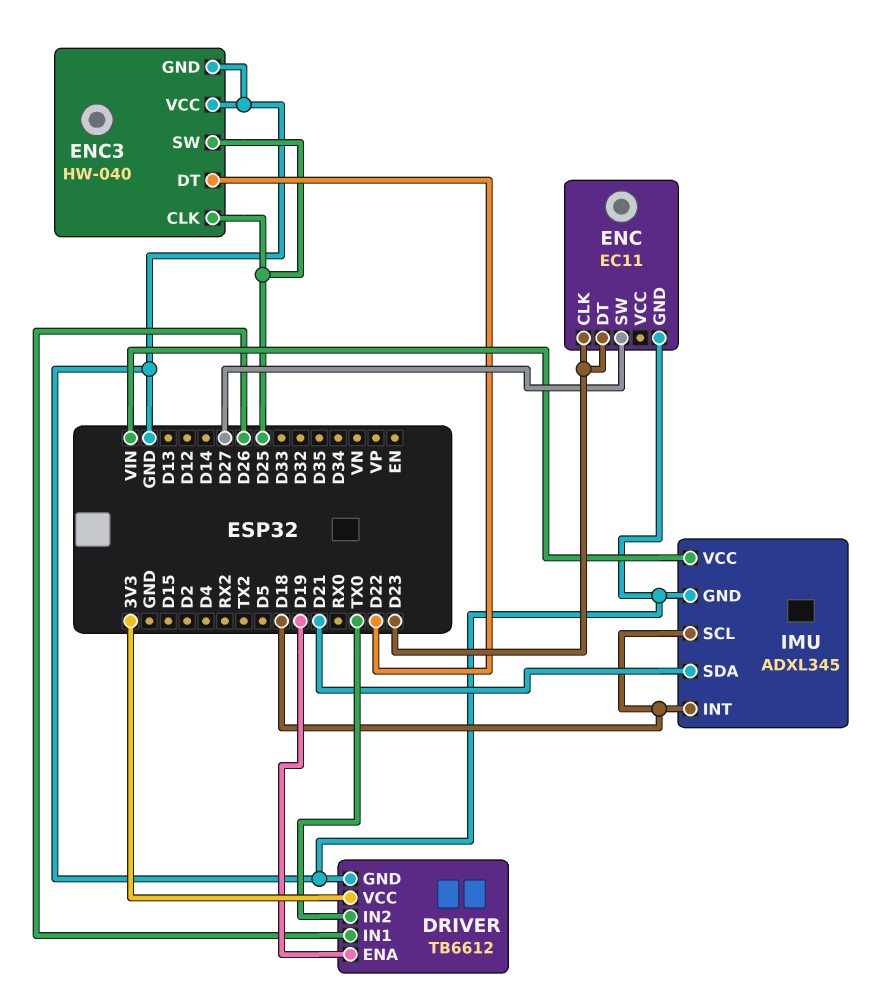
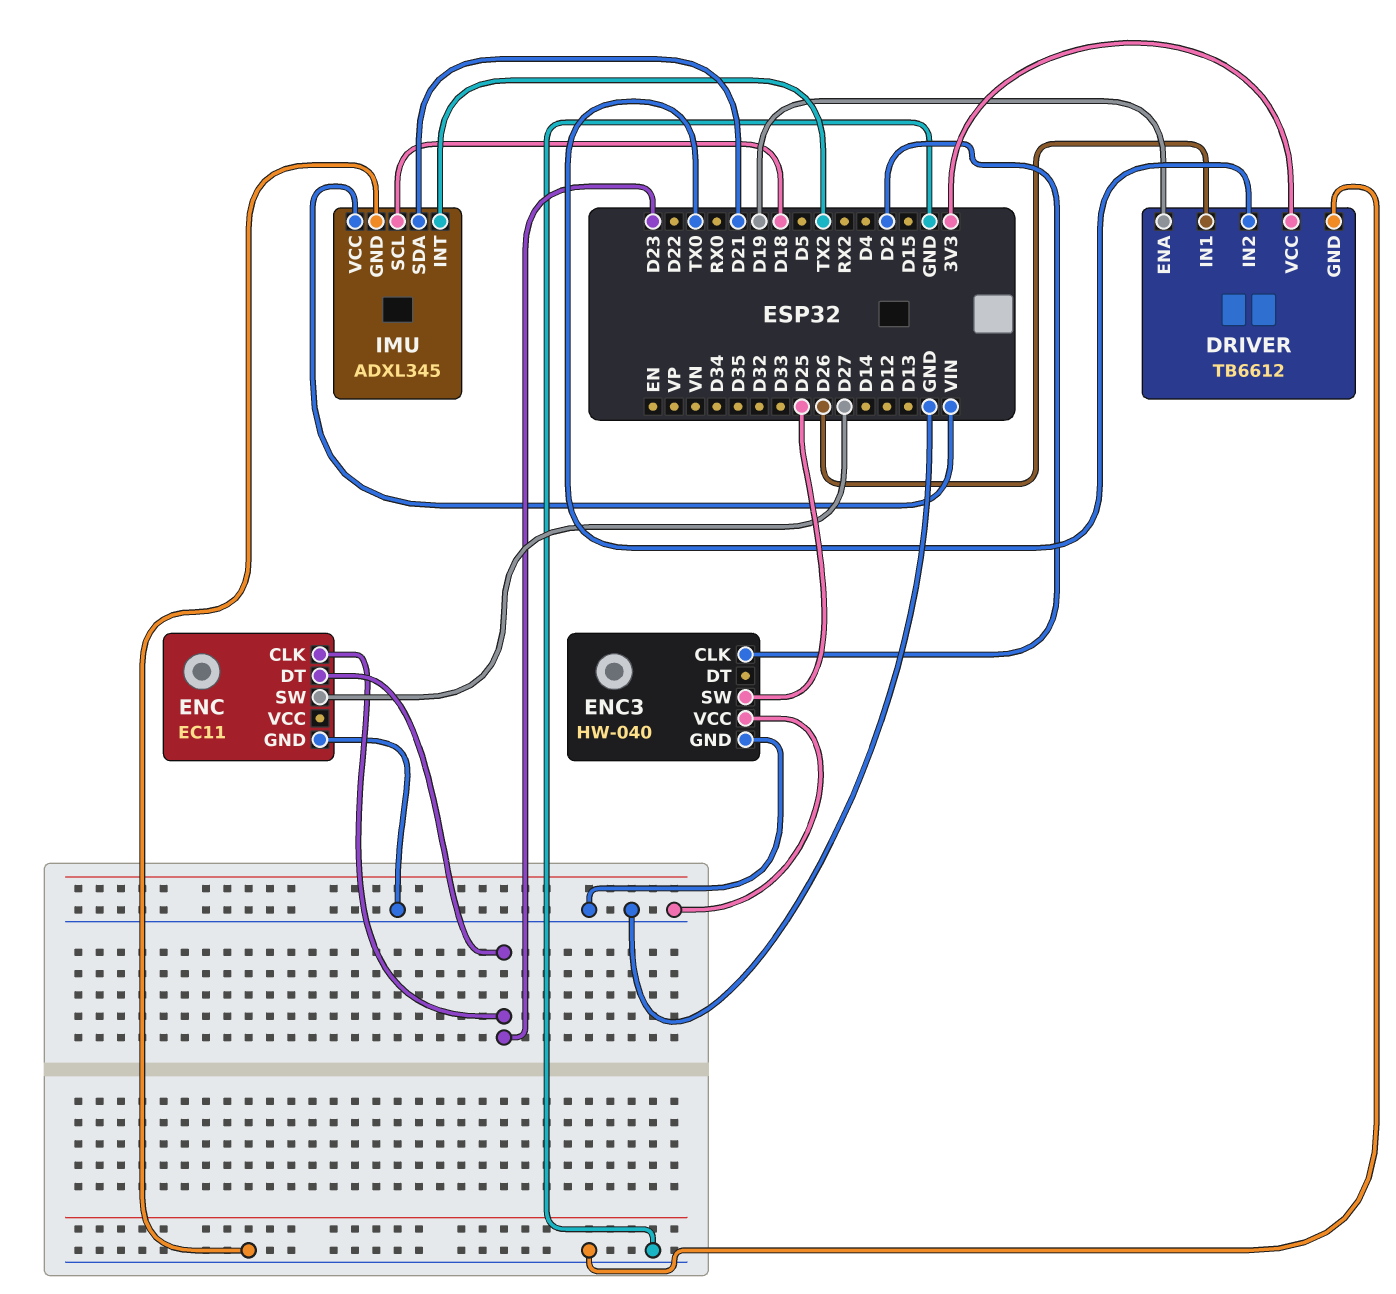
ENC3 pin CLK: D25 -> D2
ENC3 pin DT: D22 -> none
IMU pin INT: D18 -> TX2

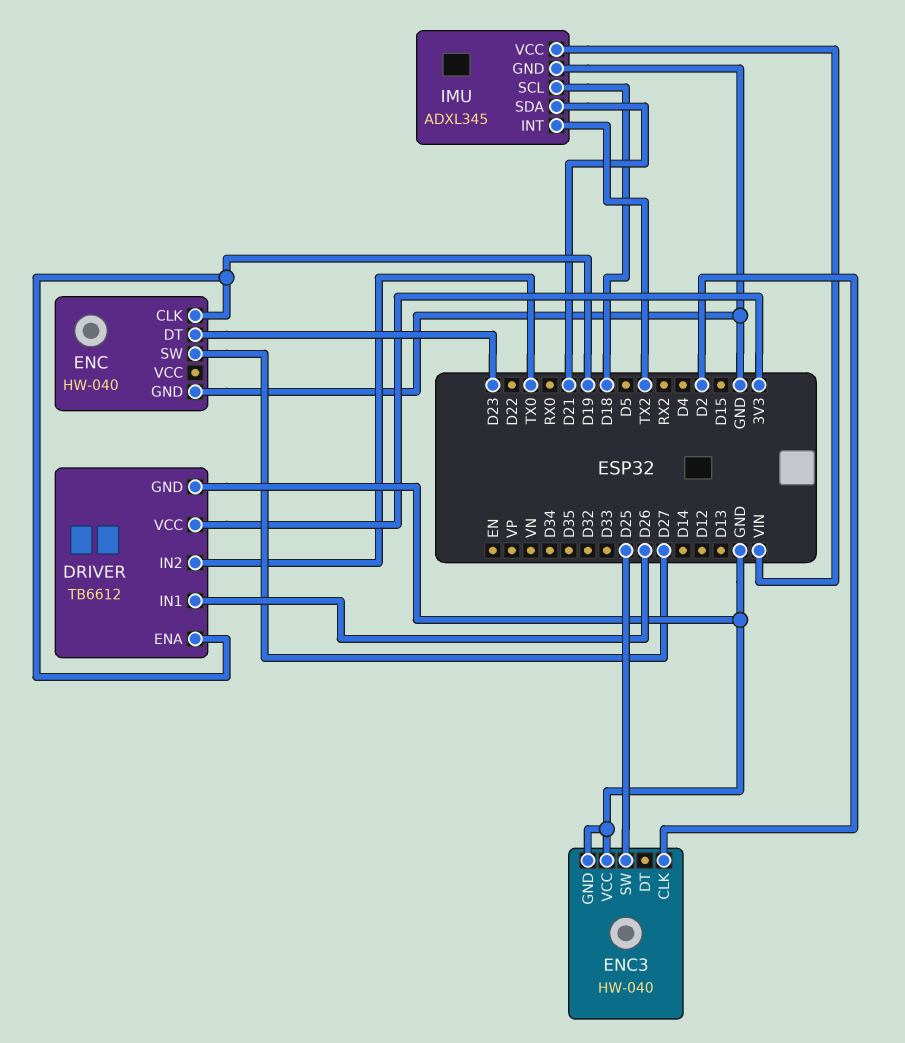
ENC: EC11 -> HW-040
ENC pin CLK: D23 -> D19

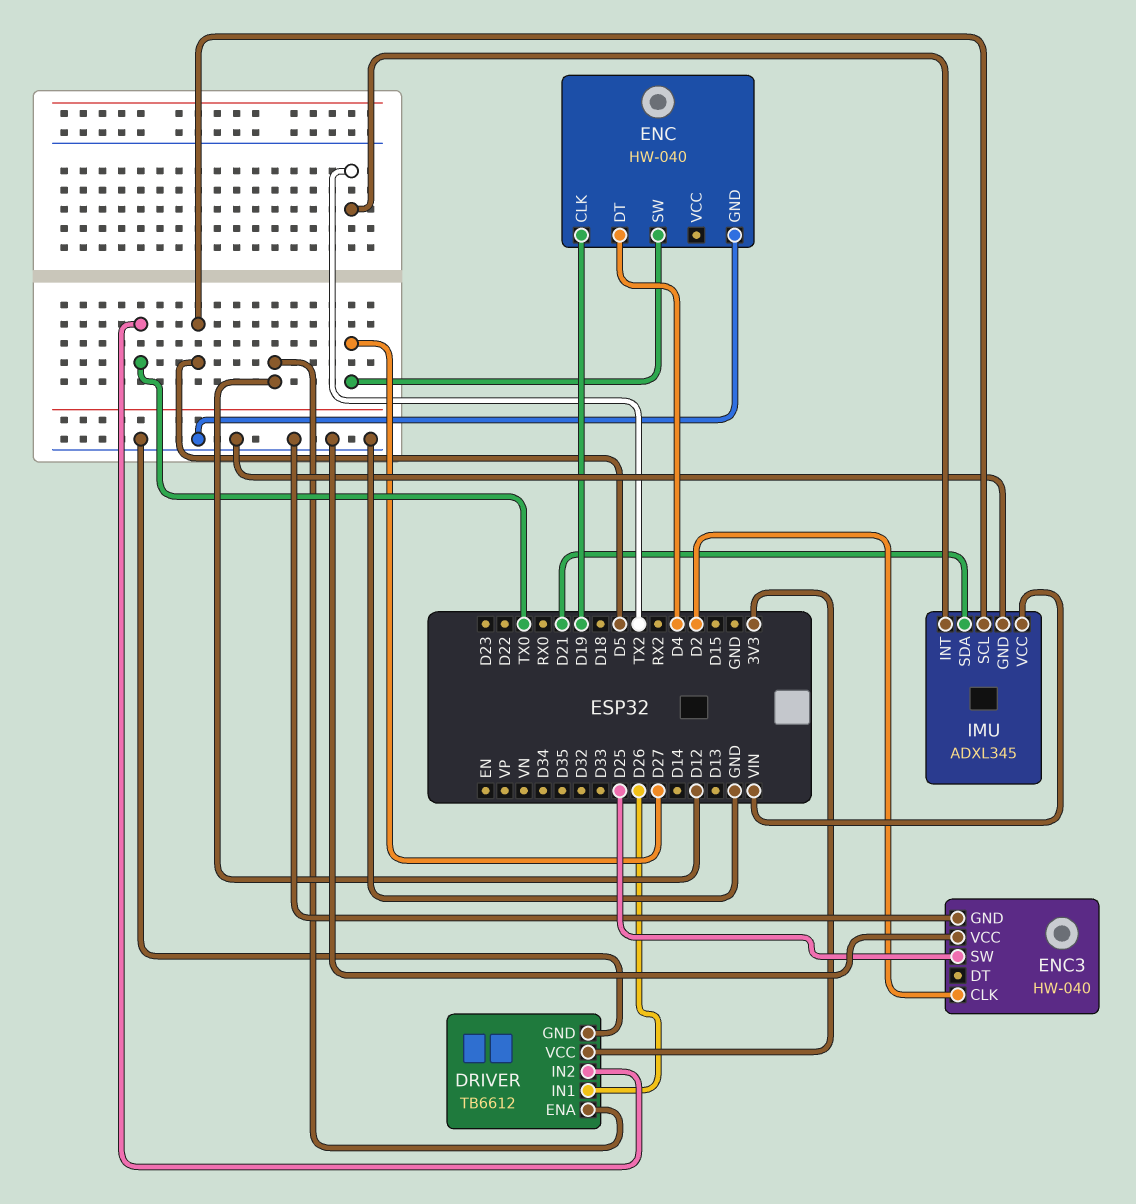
DRIVER pin ENA: D19 -> D12
ENC pin DT: D23 -> D4
IMU pin SCL: D18 -> D5

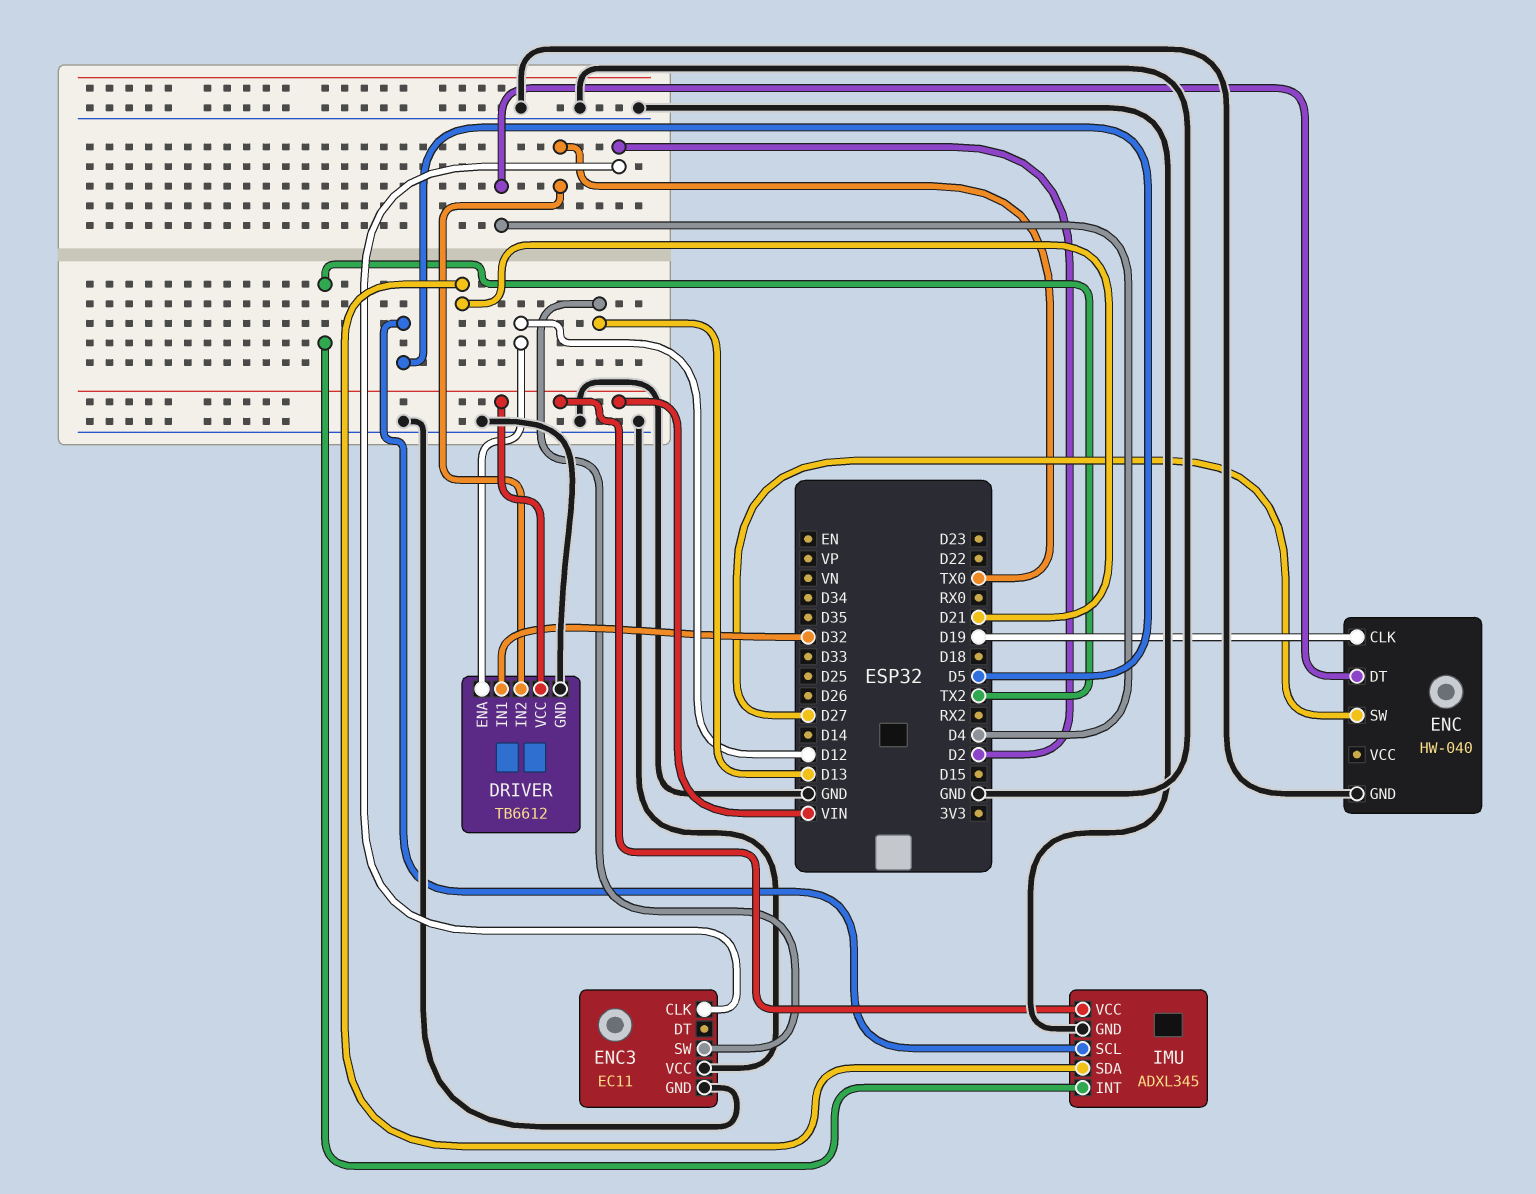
DRIVER pin IN1: D26 -> D32
DRIVER pin VCC: 3V3 -> VIN
ENC3: HW-040 -> EC11
ENC3 pin SW: D25 -> D13

